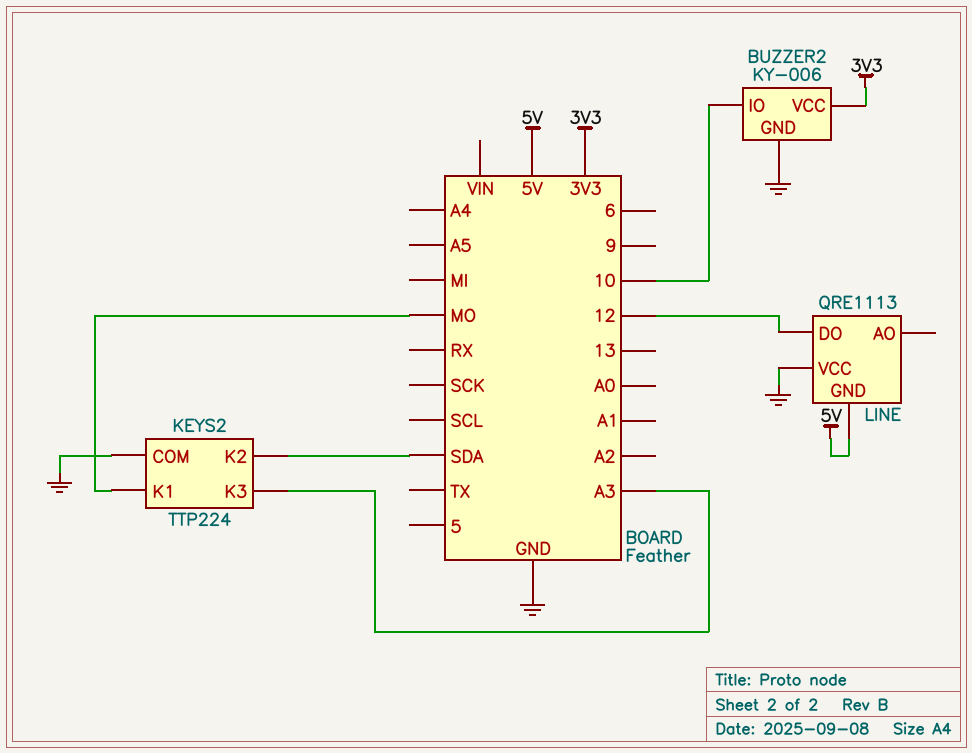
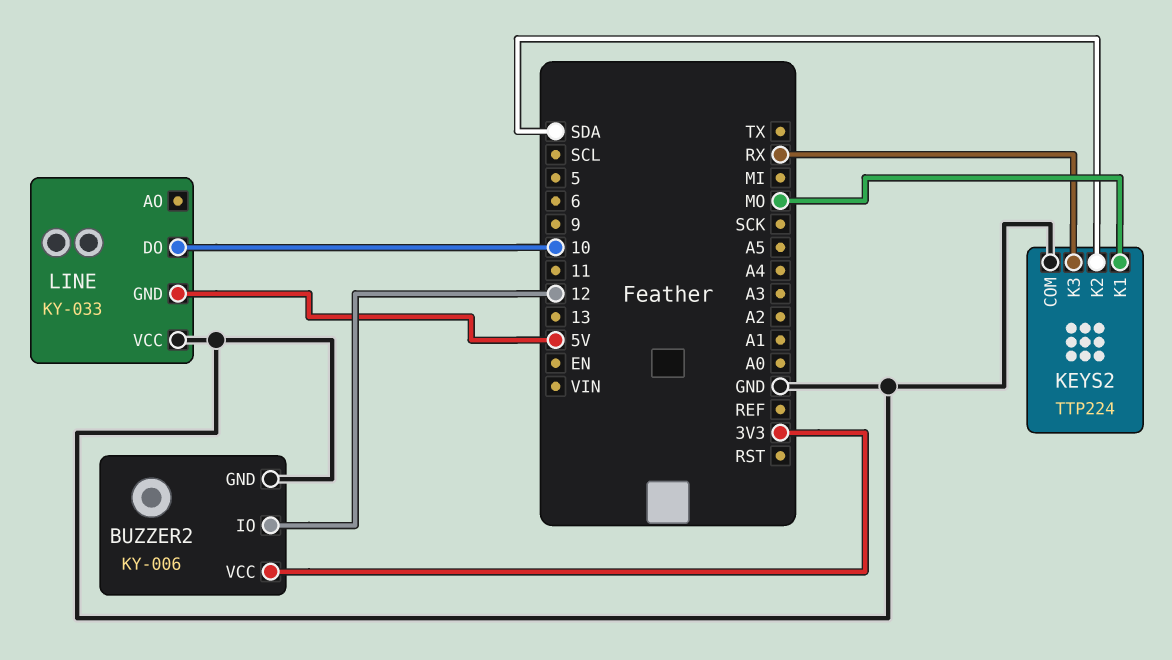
BUZZER2 pin IO: 10 -> 12
KEYS2 pin K3: A3 -> RX
LINE: QRE1113 -> KY-033
LINE pin DO: 12 -> 10

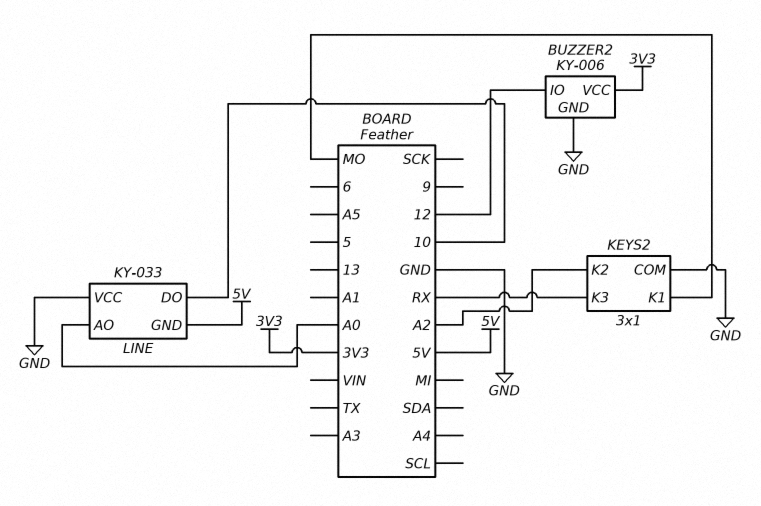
KEYS2: TTP224 -> 3x1
KEYS2 pin K2: SDA -> A2
LINE pin AO: none -> A0

